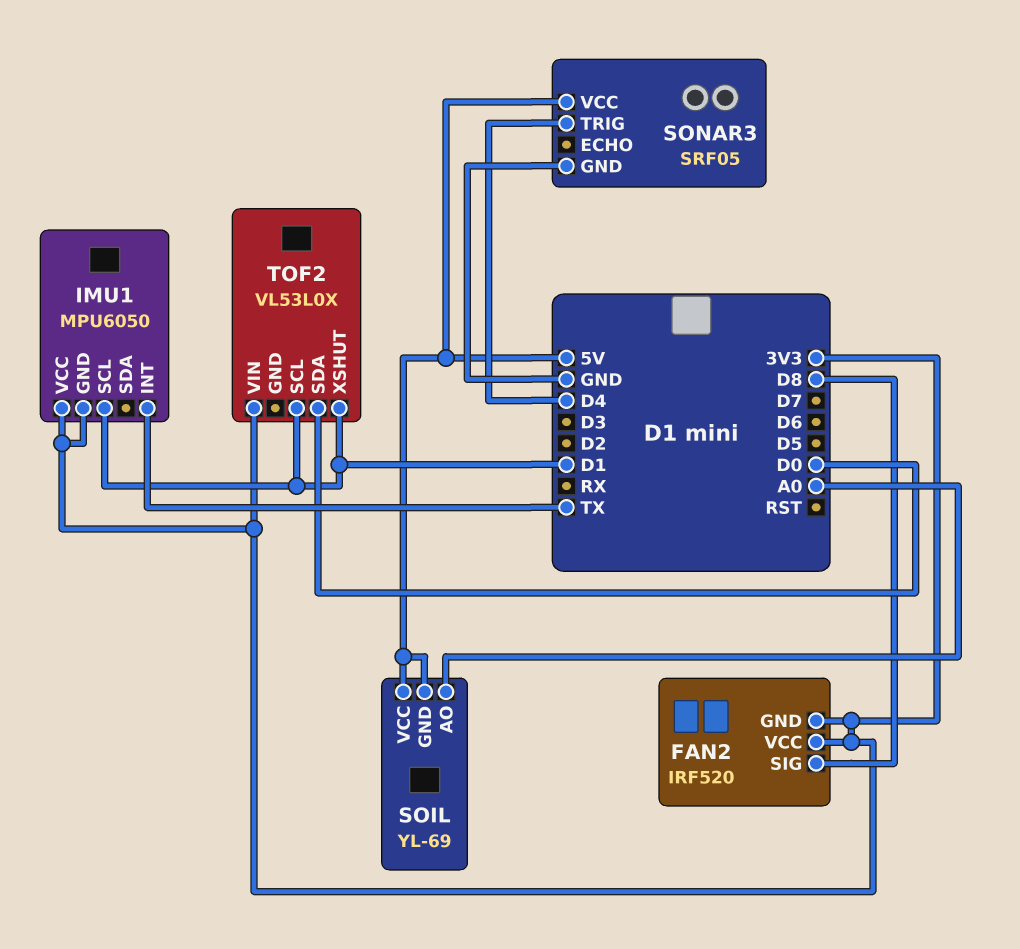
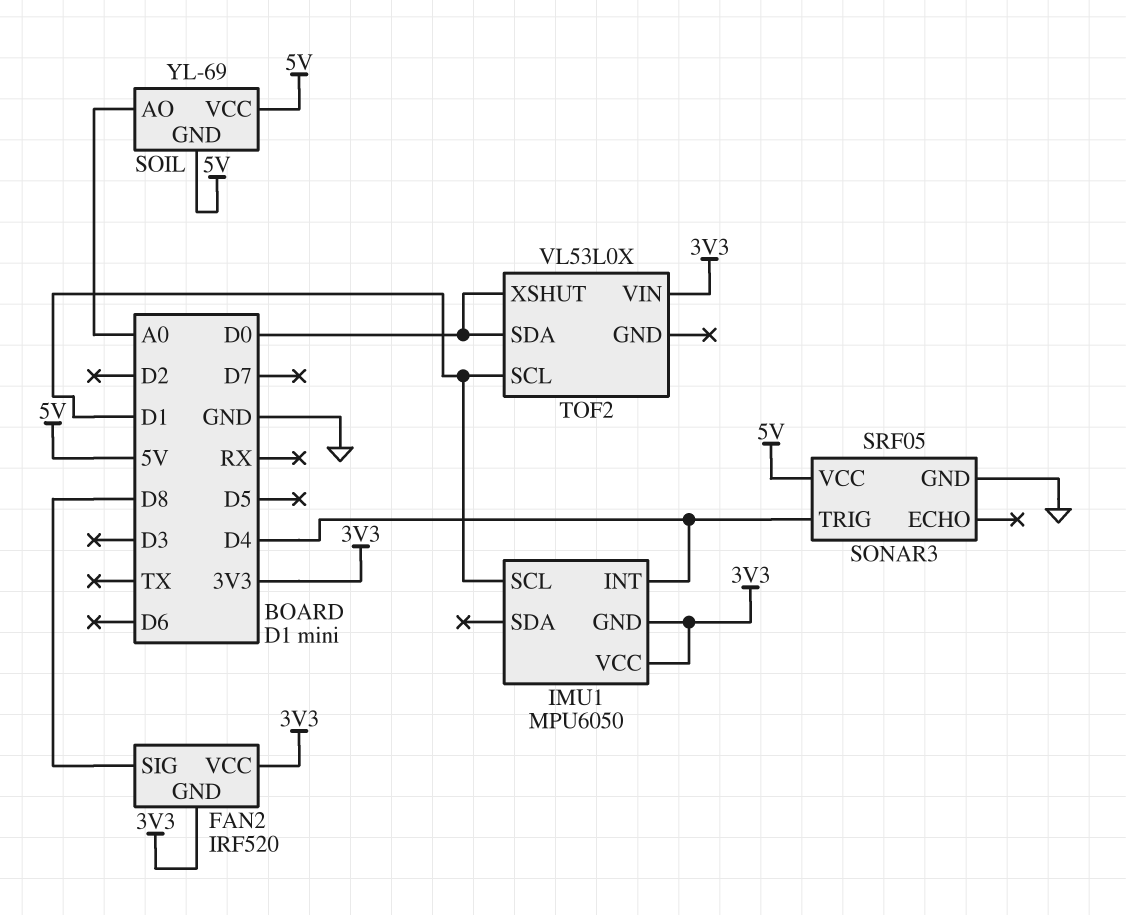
IMU1 pin INT: TX -> D4
TOF2 pin XSHUT: D1 -> D0

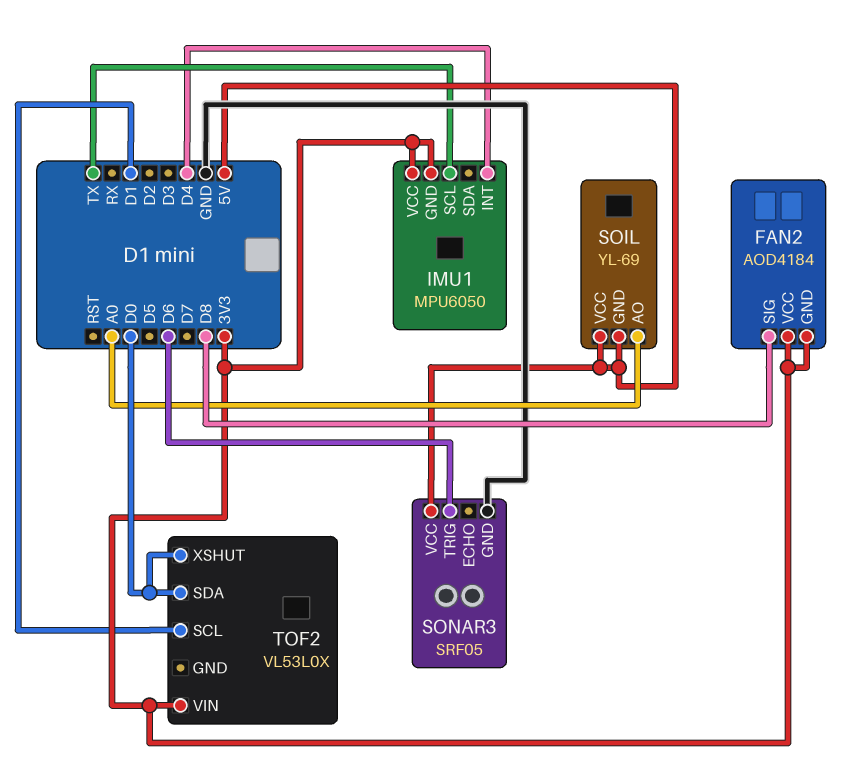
FAN2: IRF520 -> AOD4184
IMU1 pin SCL: D1 -> TX
SONAR3 pin TRIG: D4 -> D6

